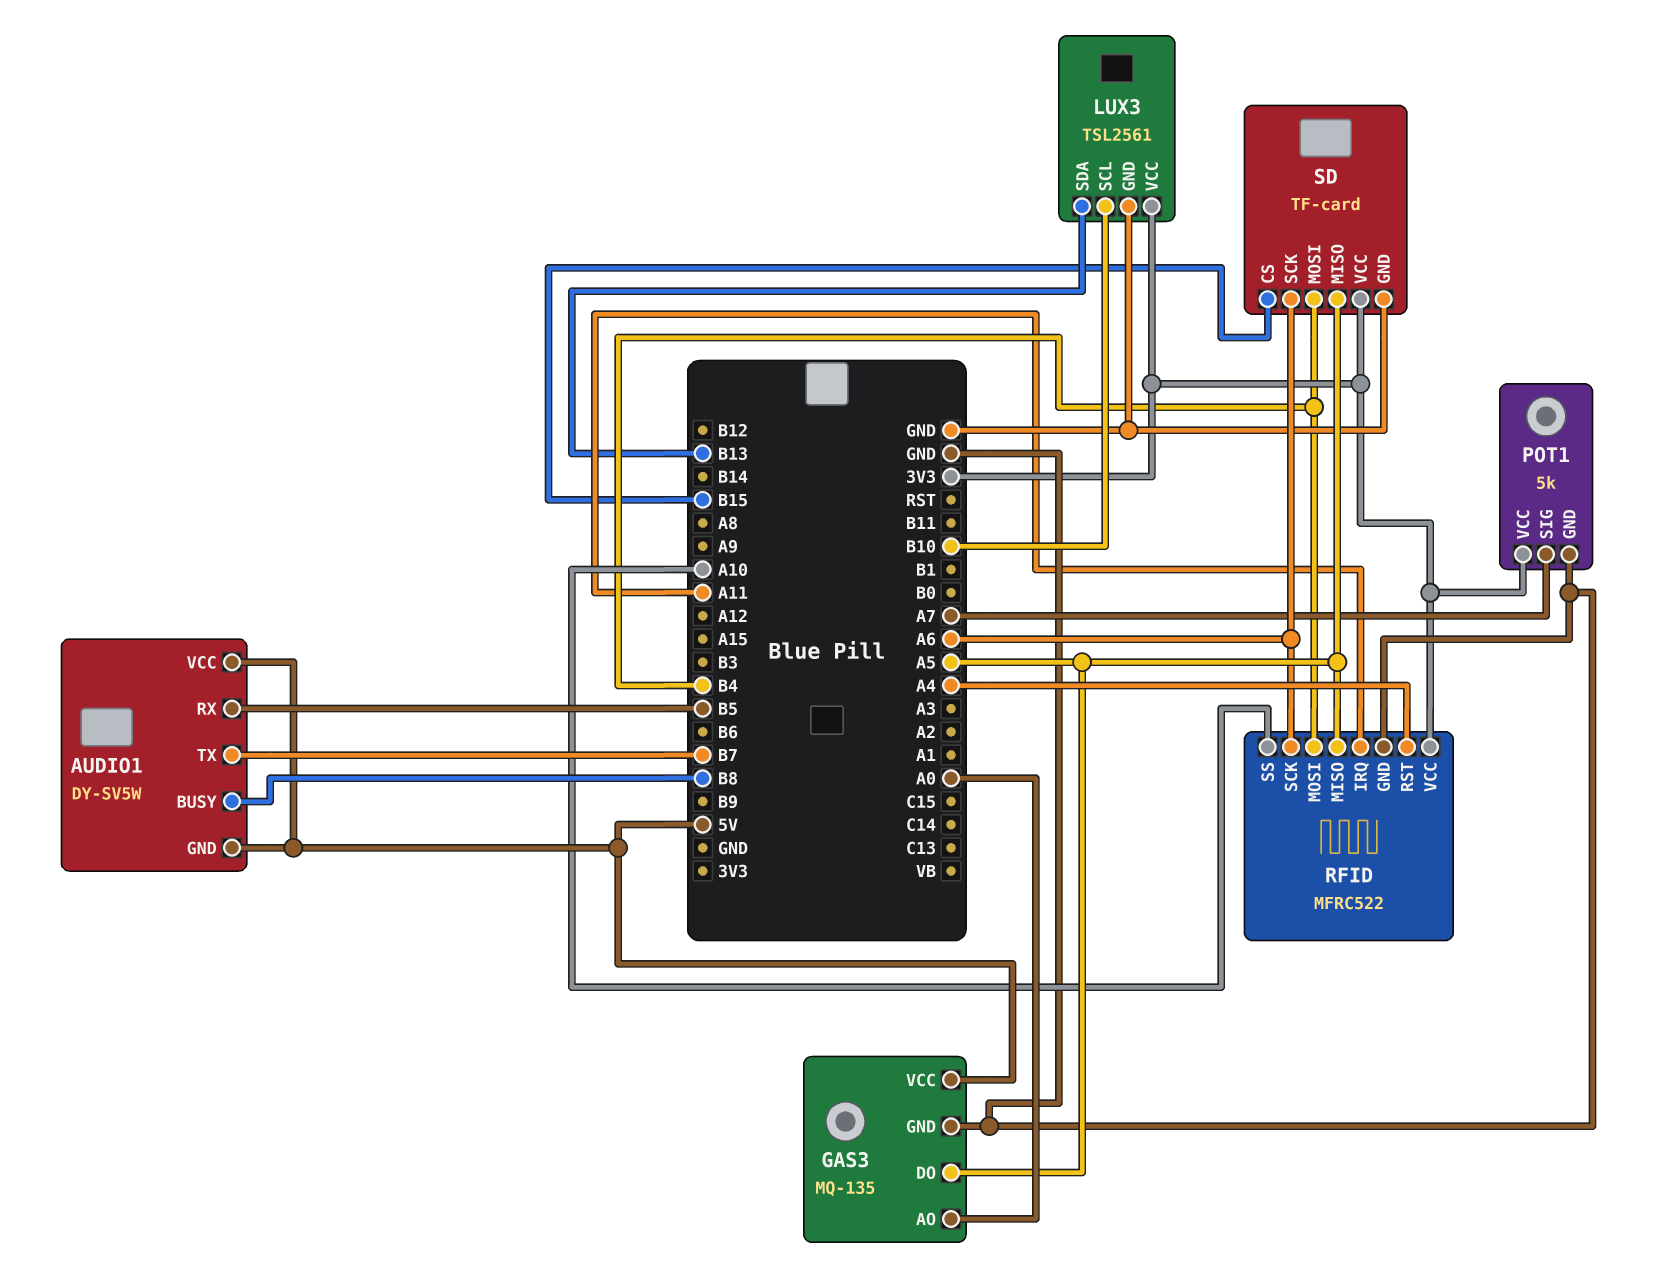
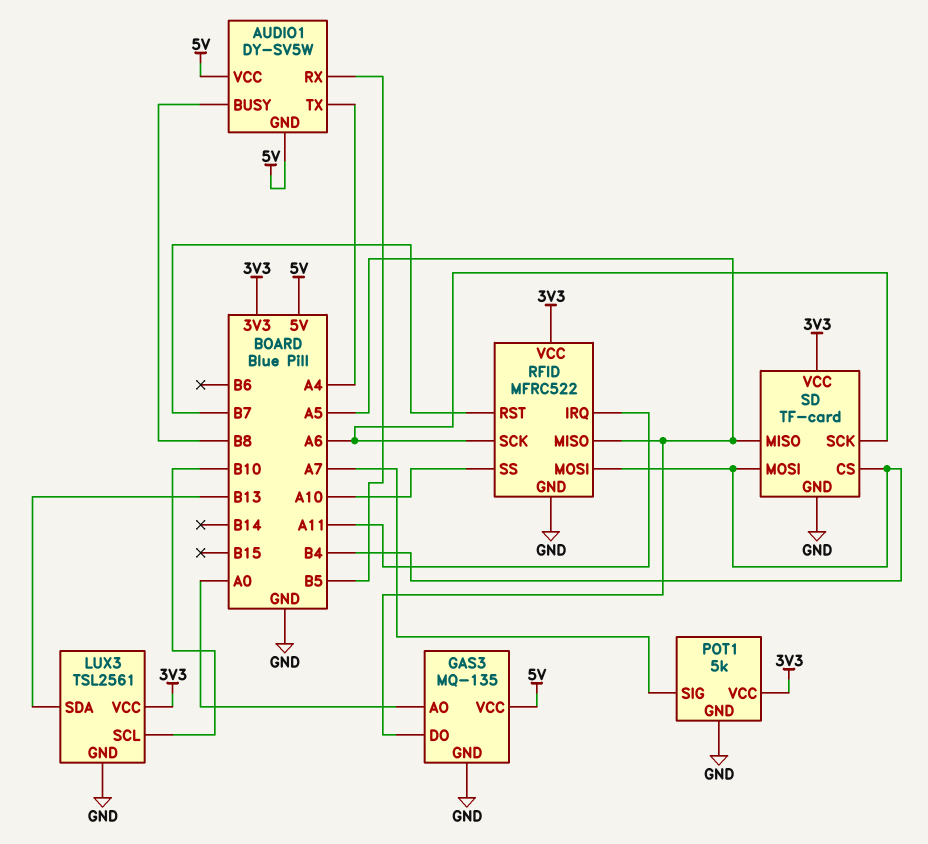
AUDIO1 pin TX: B7 -> A4
RFID pin RST: A4 -> B7
SD pin CS: B15 -> B4

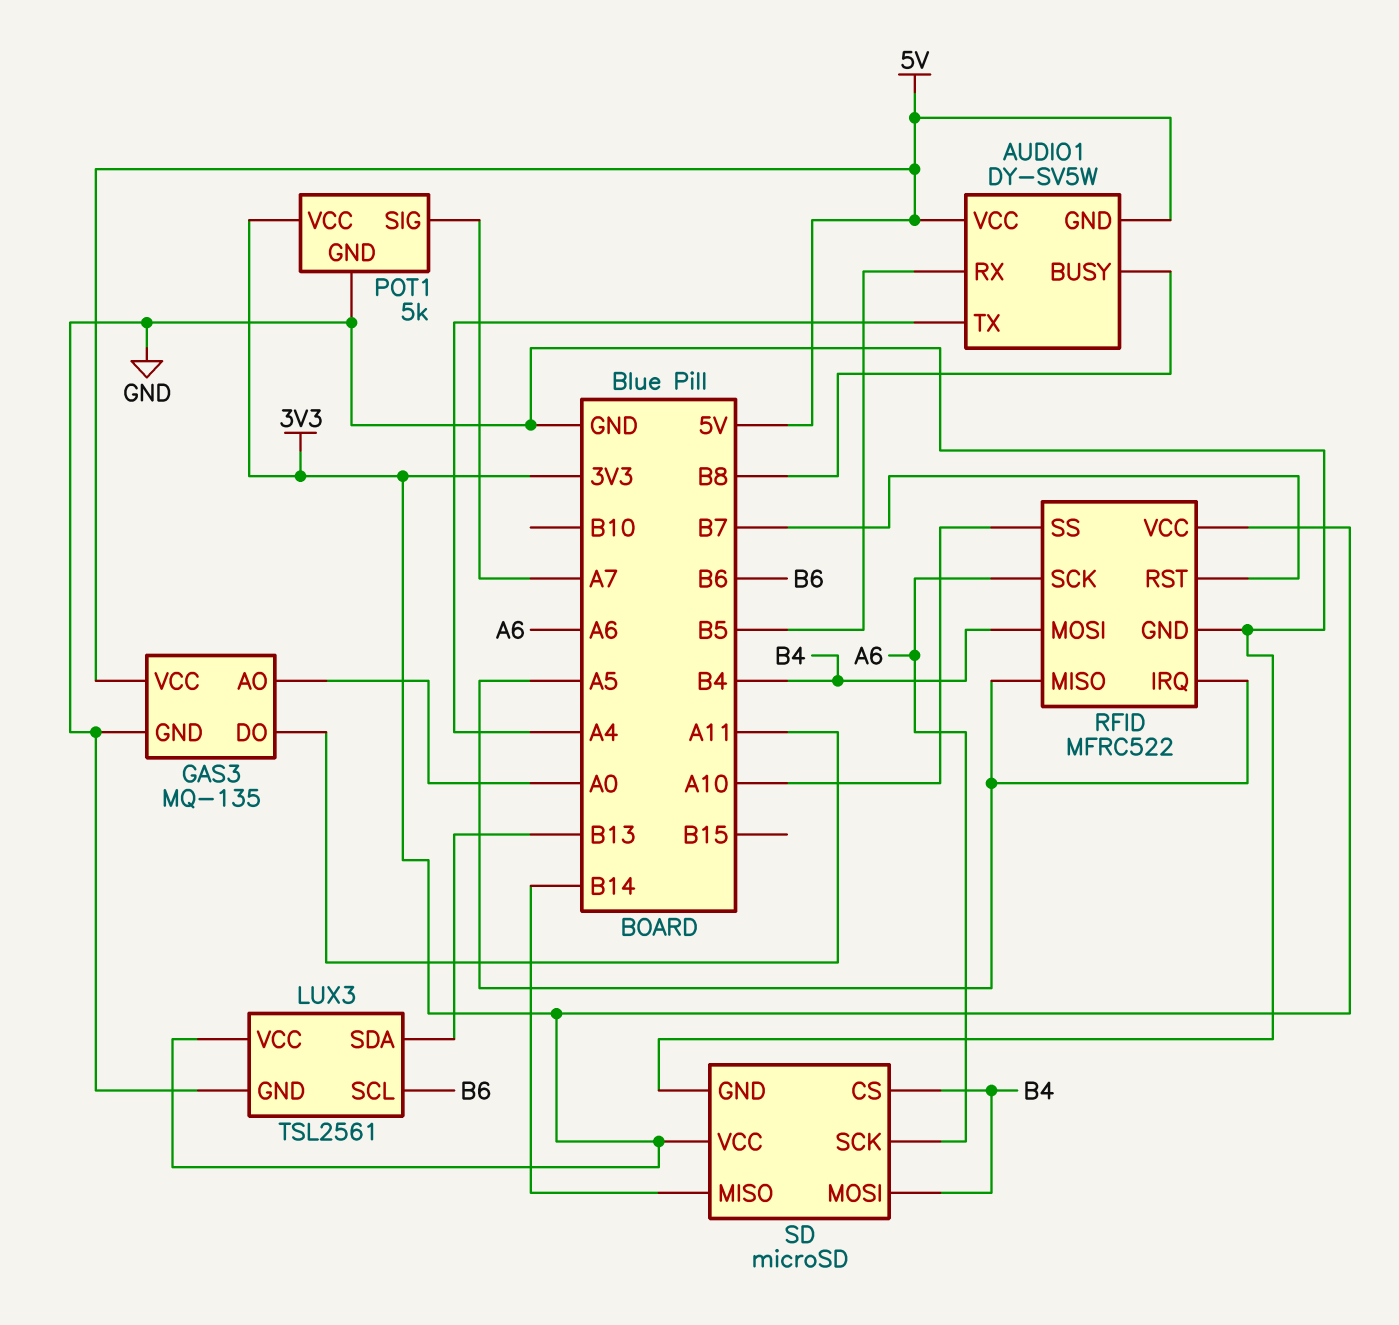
GAS3 pin DO: A5 -> A11
LUX3 pin SCL: B10 -> B6
RFID pin IRQ: A11 -> A5
SD: TF-card -> microSD
SD pin MISO: A5 -> B14

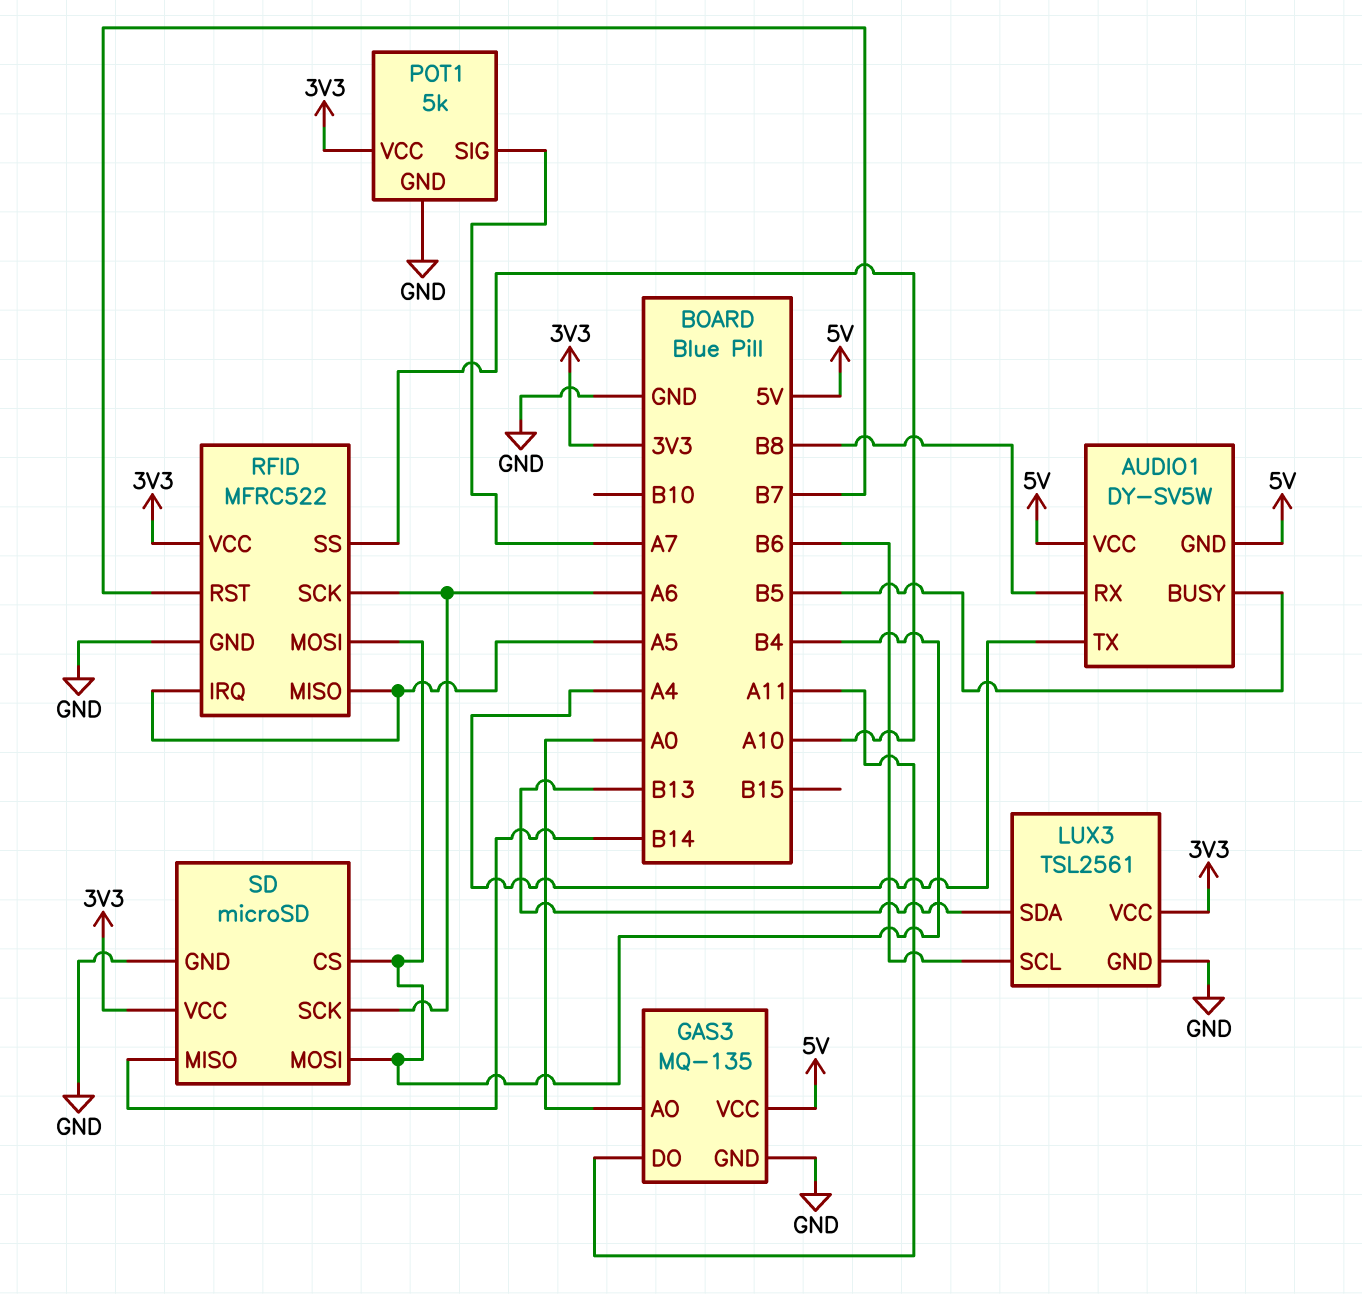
AUDIO1 pin BUSY: B8 -> B5
AUDIO1 pin RX: B5 -> B8

